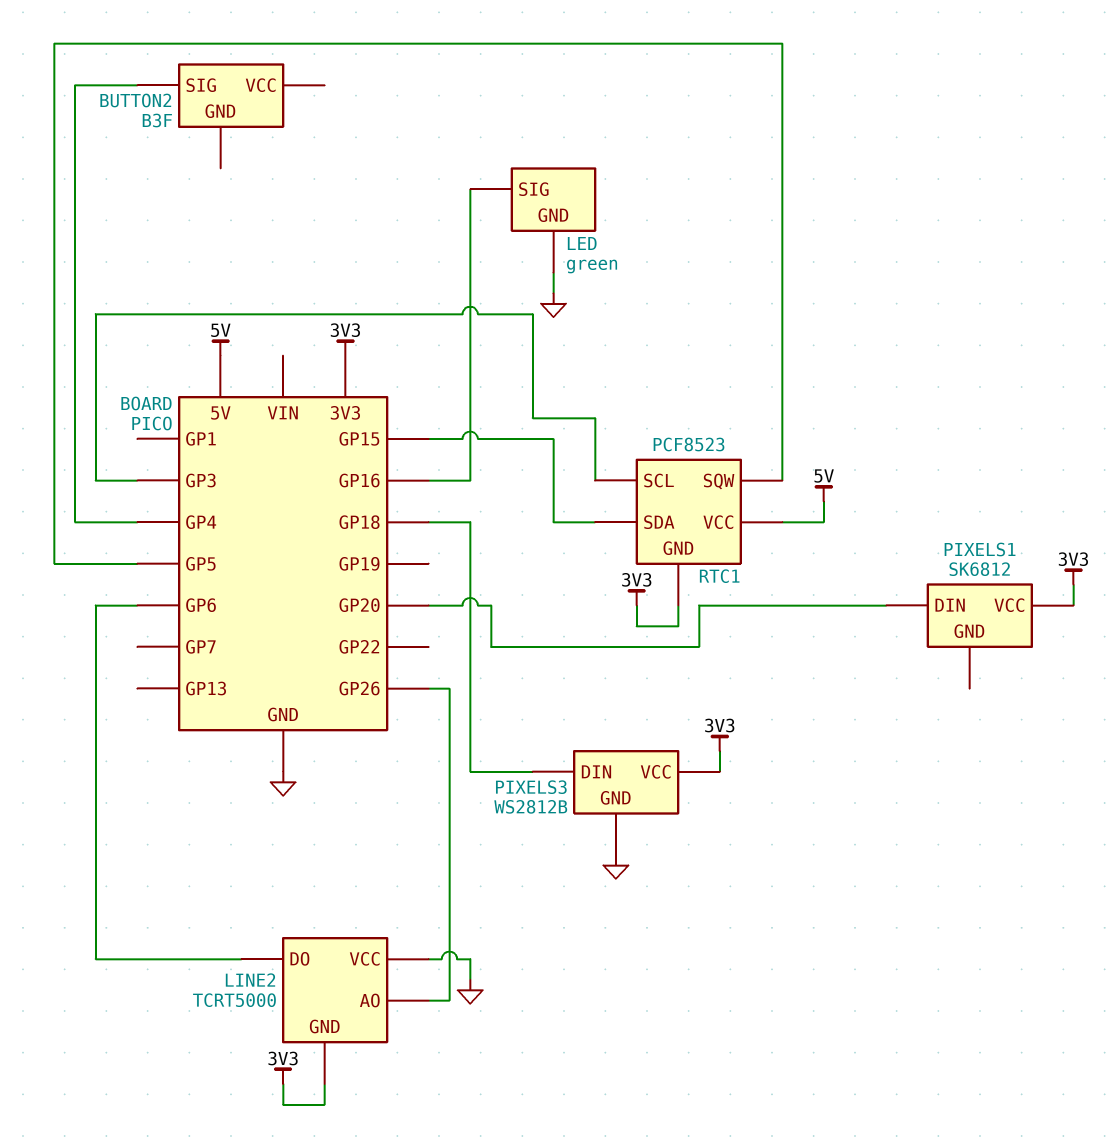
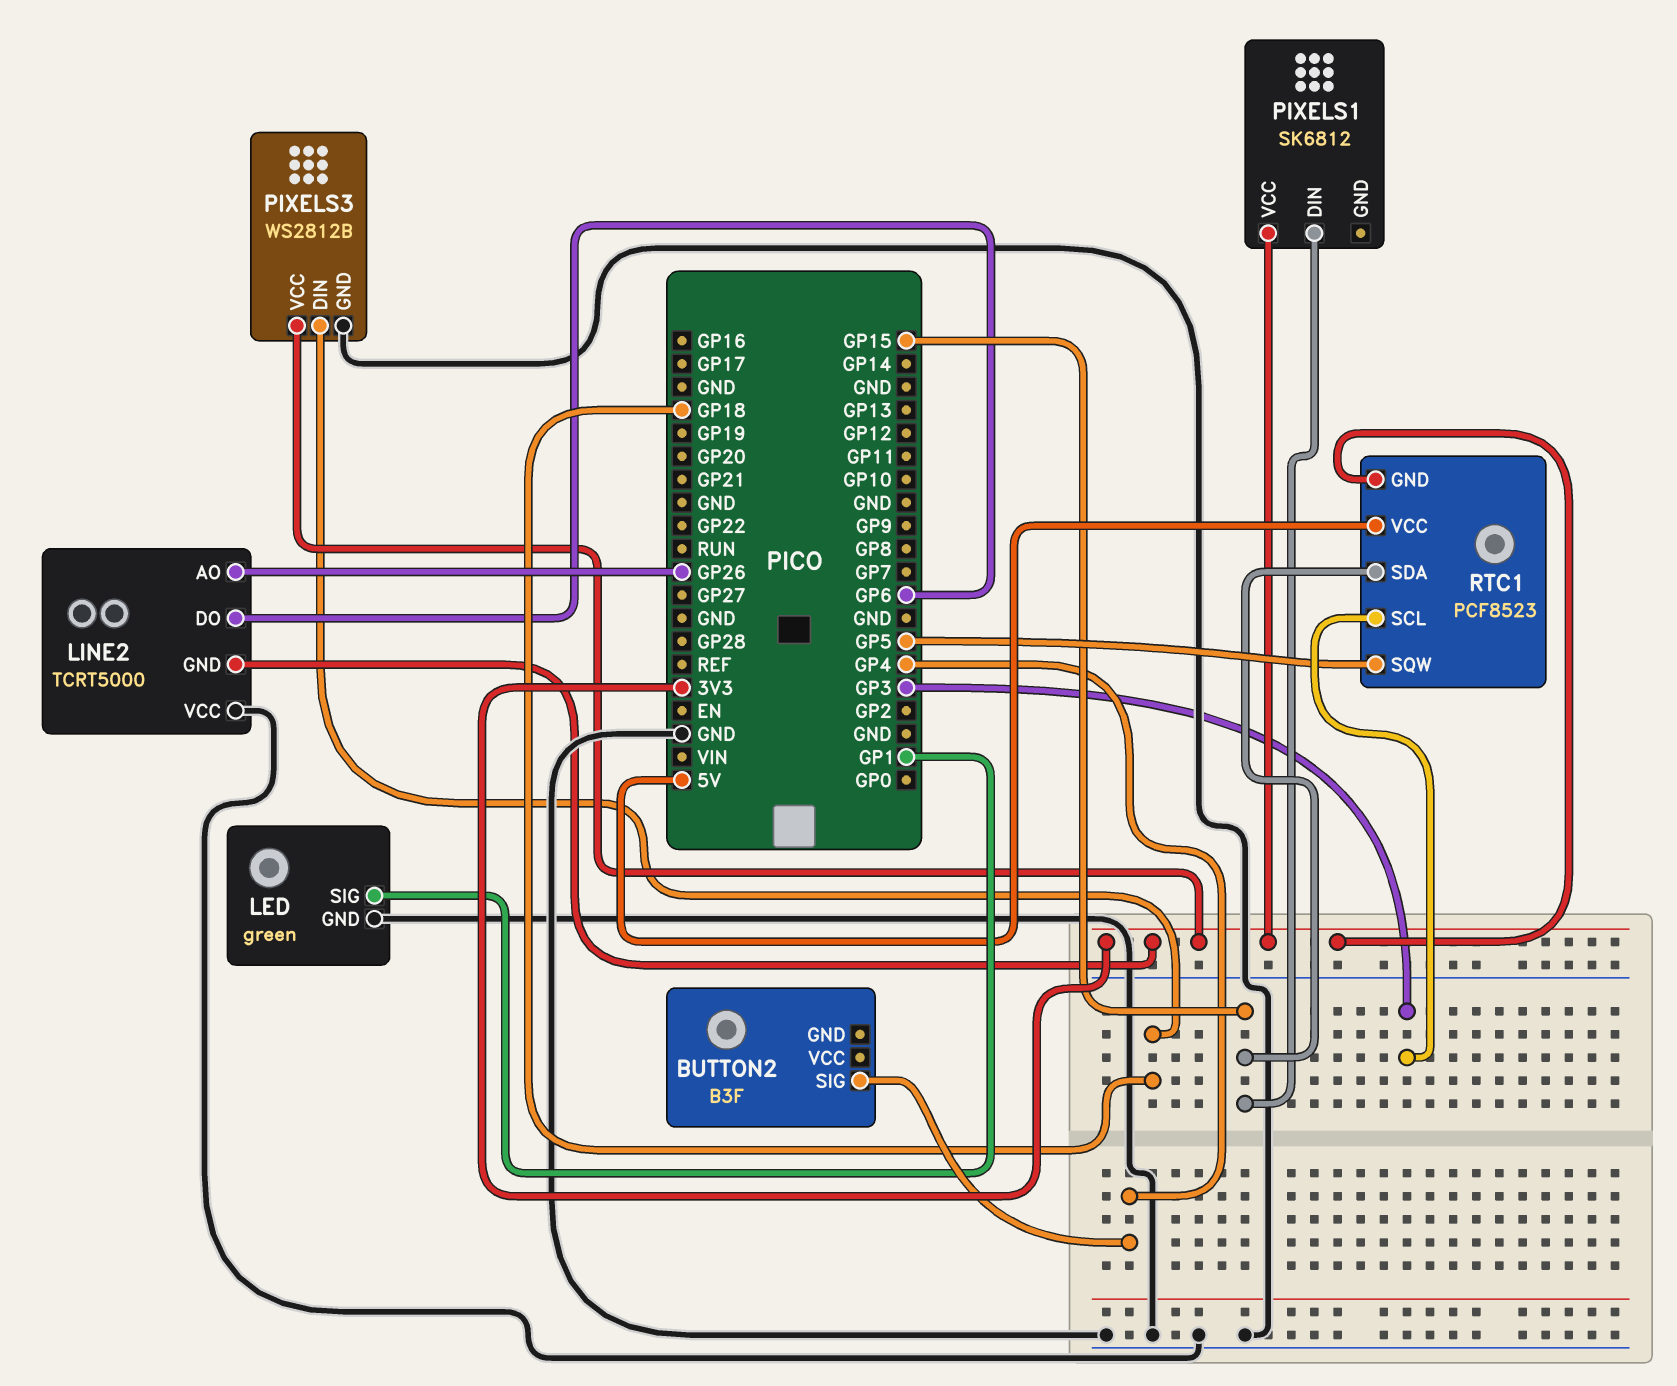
LED pin SIG: GP16 -> GP1
PIXELS1 pin DIN: GP20 -> GP15

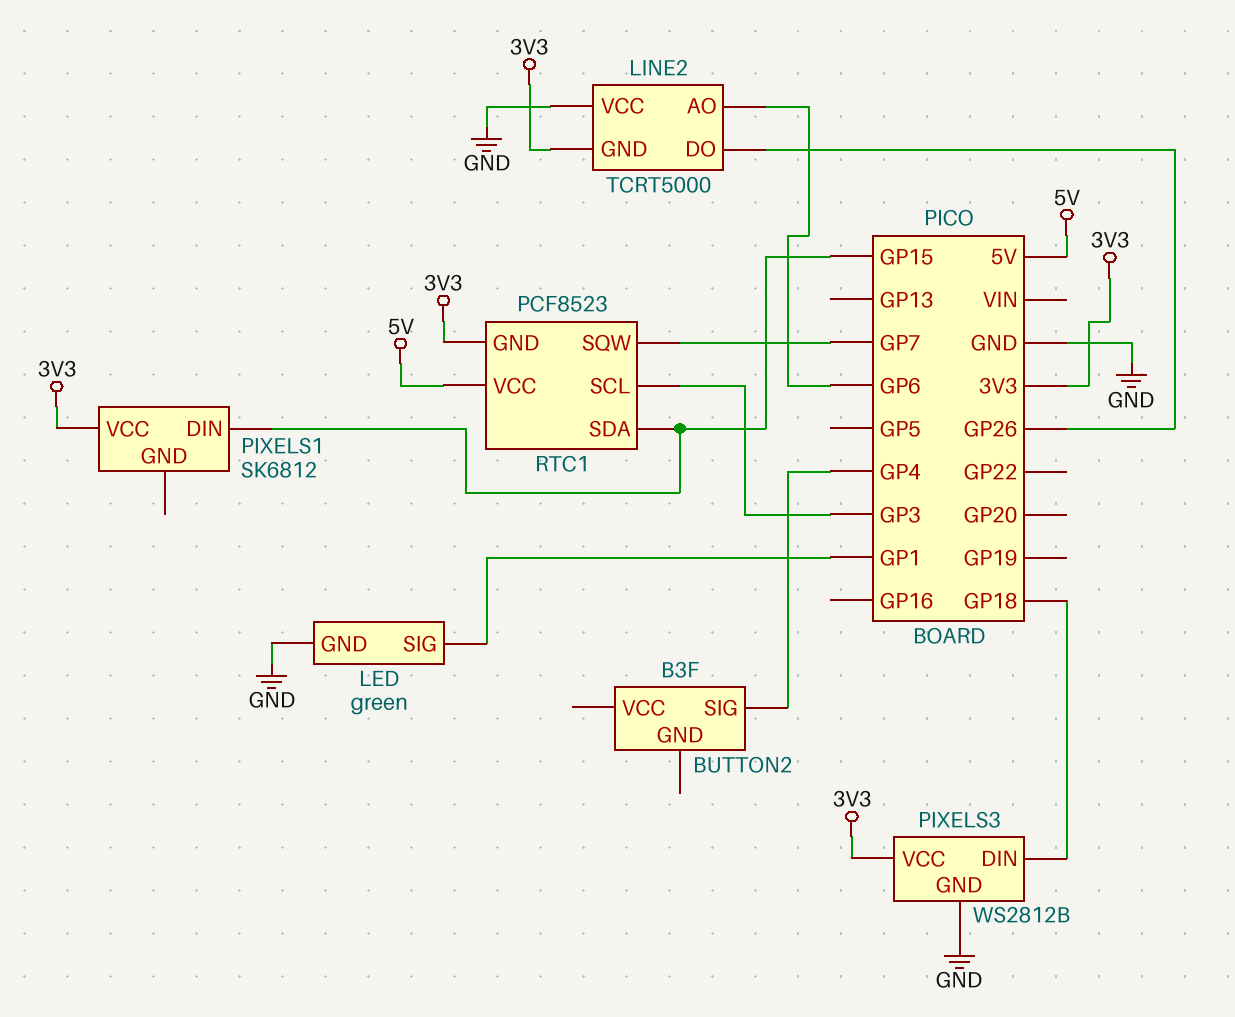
LINE2 pin AO: GP26 -> GP6
LINE2 pin DO: GP6 -> GP26
RTC1 pin SQW: GP5 -> GP7

